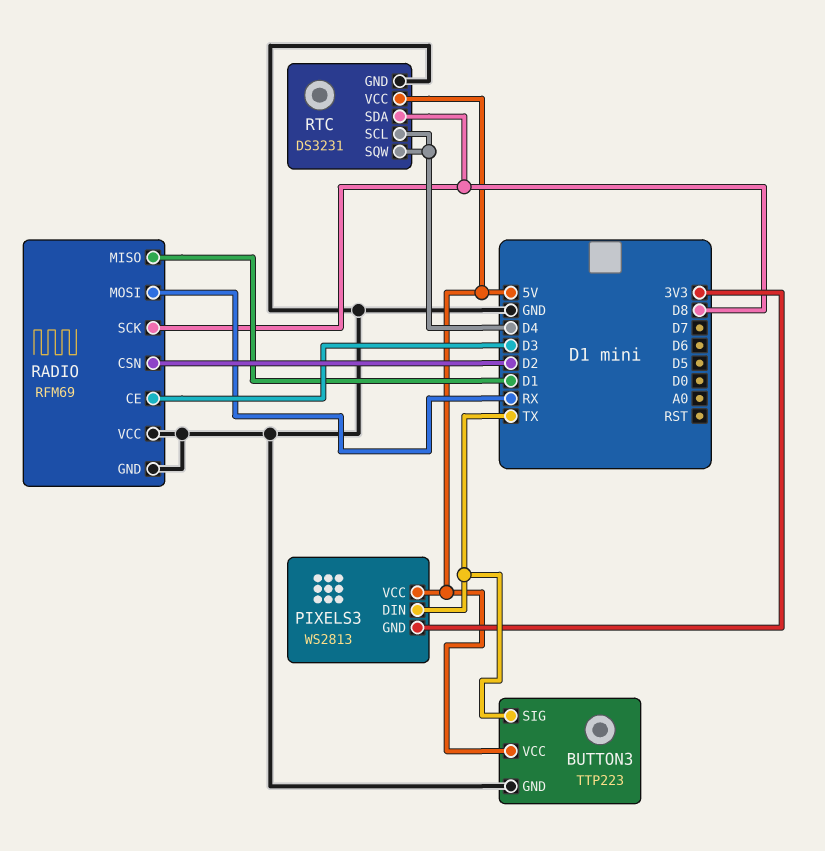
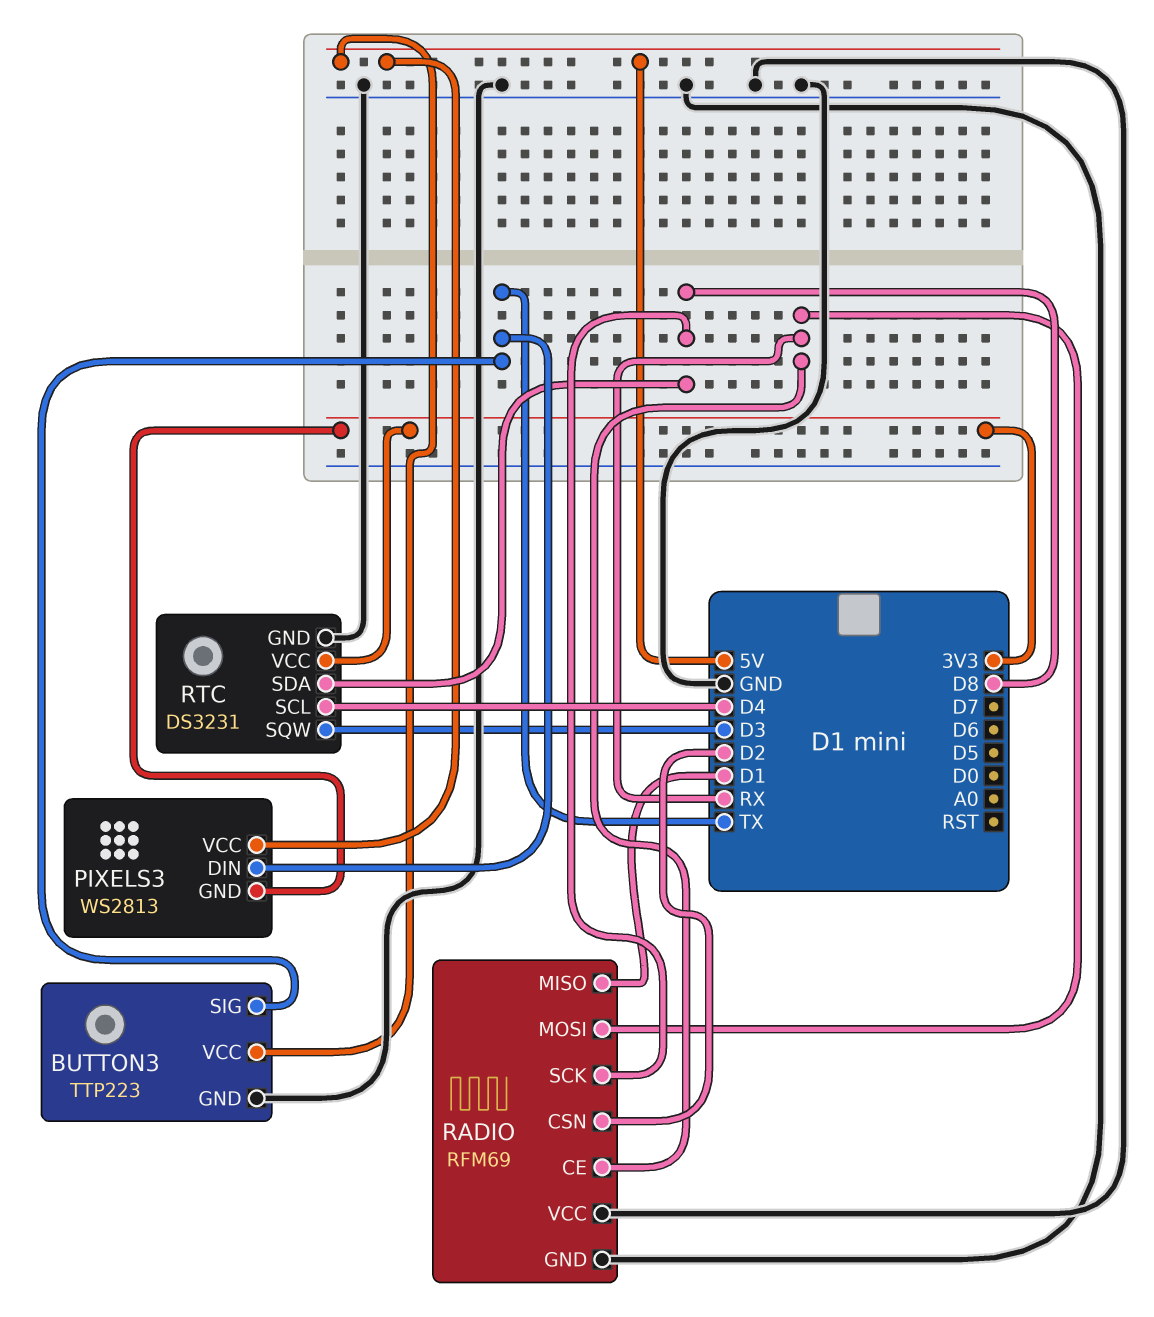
RADIO pin CE: D3 -> RX
RTC pin SQW: D4 -> D3
RTC pin VCC: 5V -> 3V3

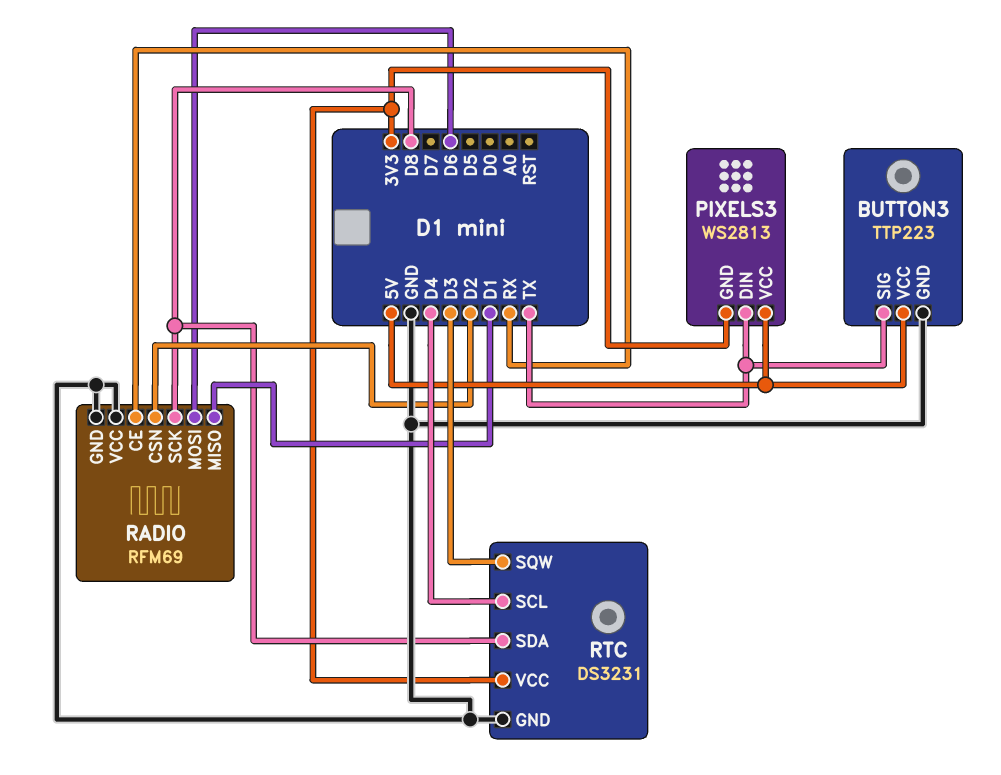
RADIO pin MOSI: RX -> D6

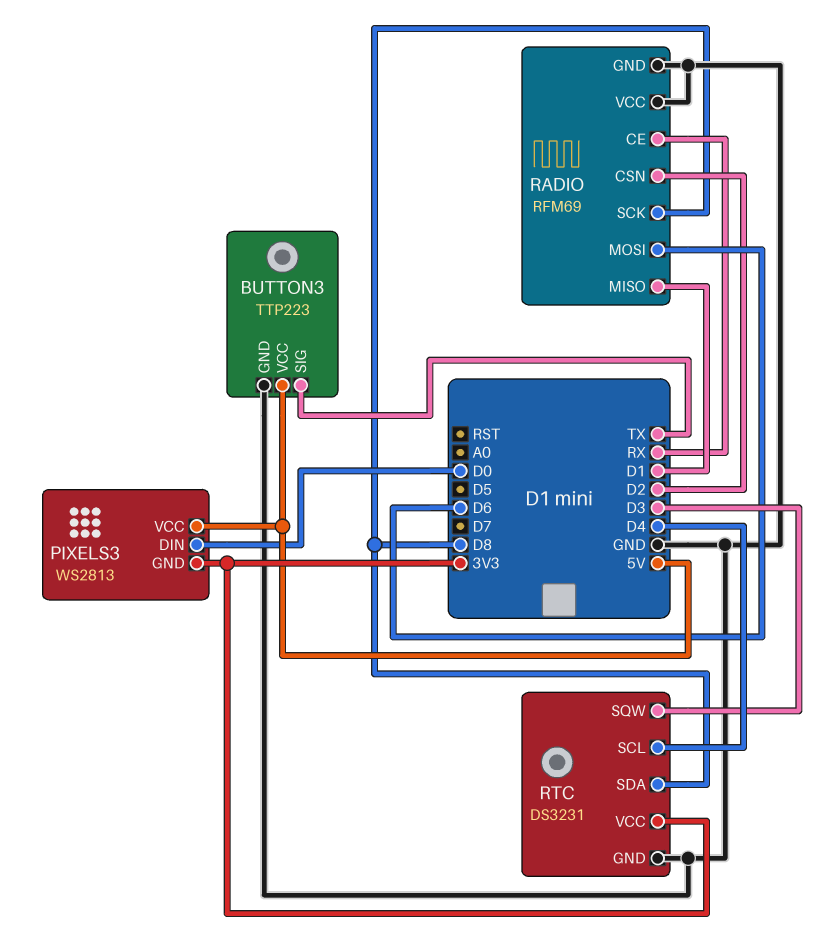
PIXELS3 pin DIN: TX -> D0

